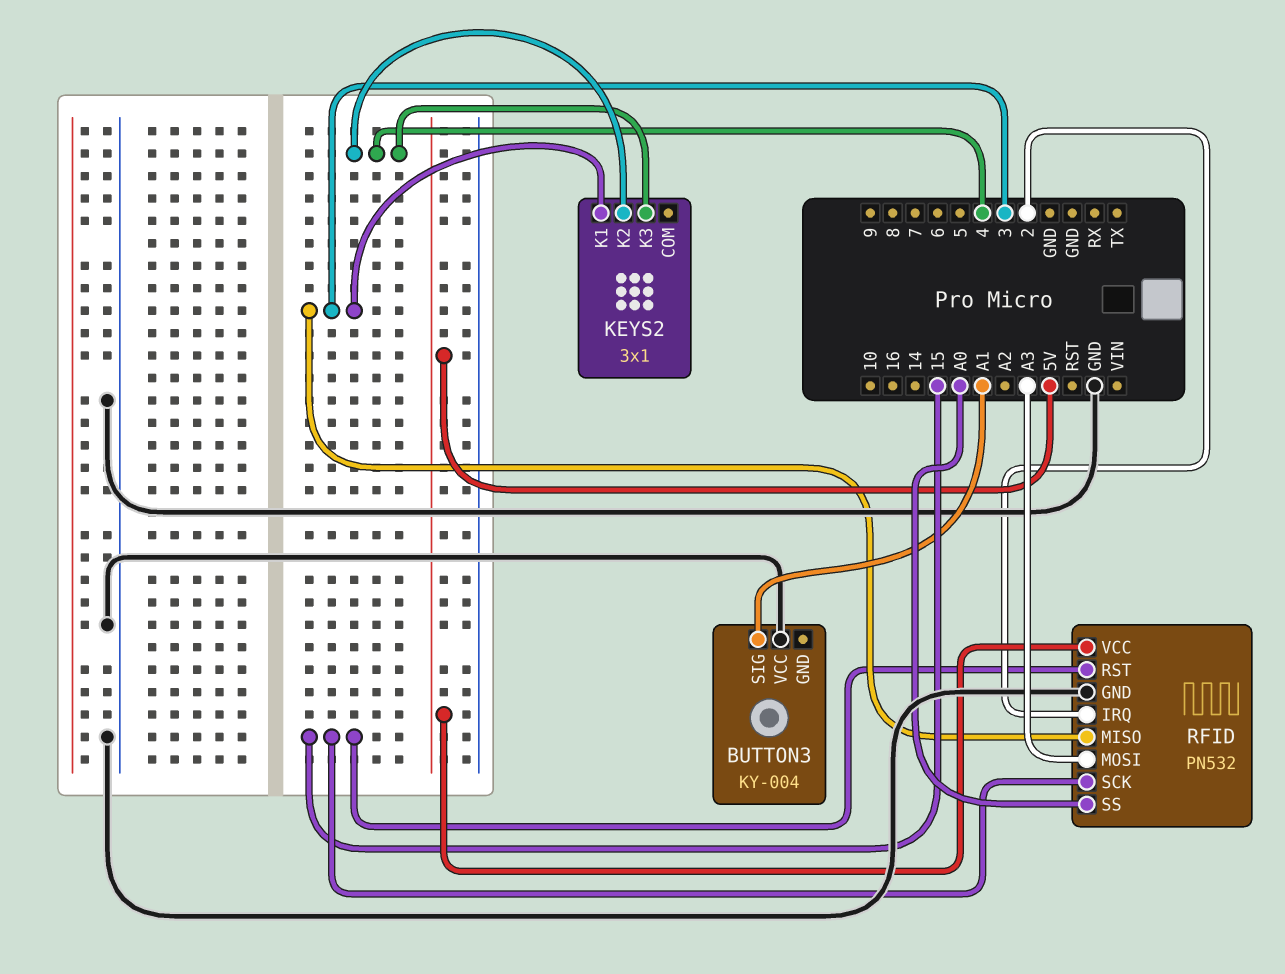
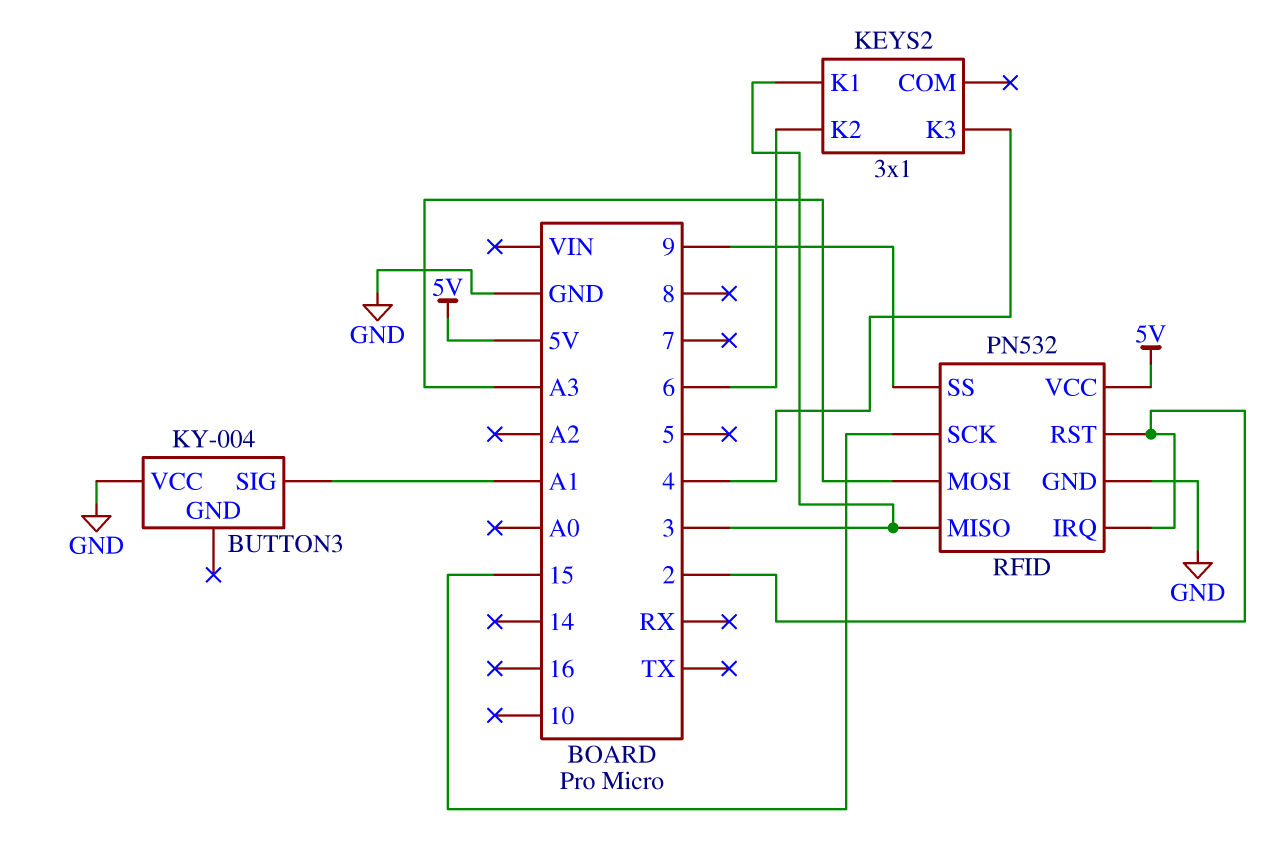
KEYS2 pin K2: 4 -> 6
RFID pin RST: 15 -> 2
RFID pin SS: A0 -> 9

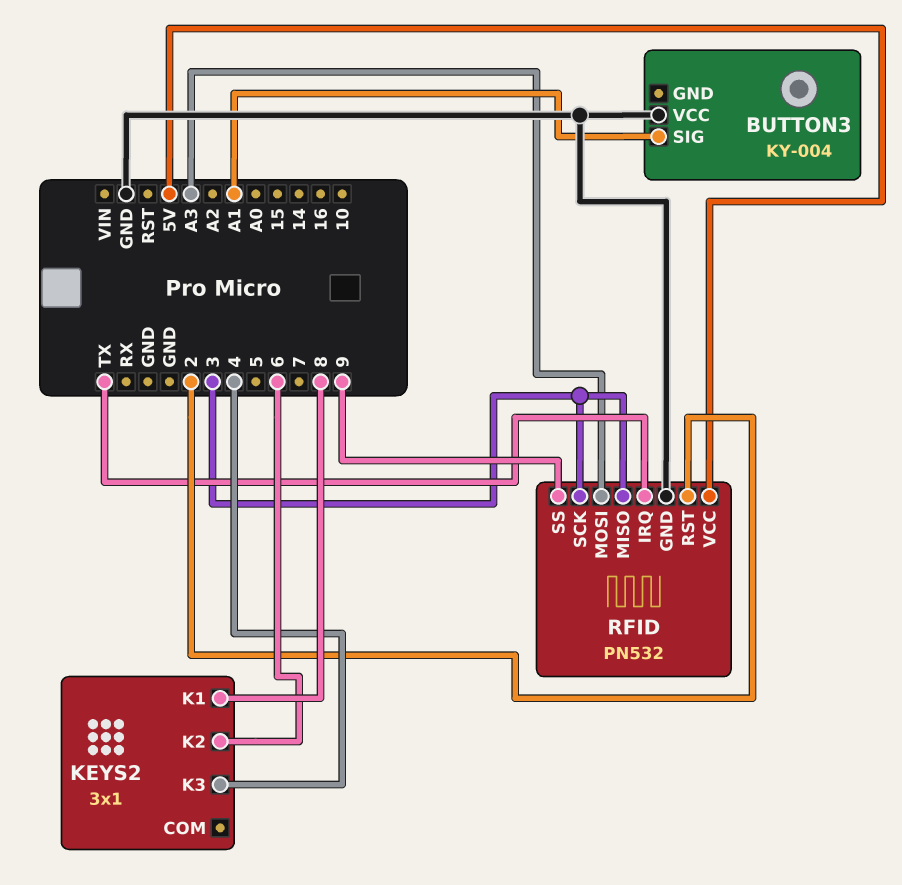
KEYS2 pin K1: 3 -> 8
RFID pin IRQ: 2 -> TX
RFID pin SCK: 15 -> 3

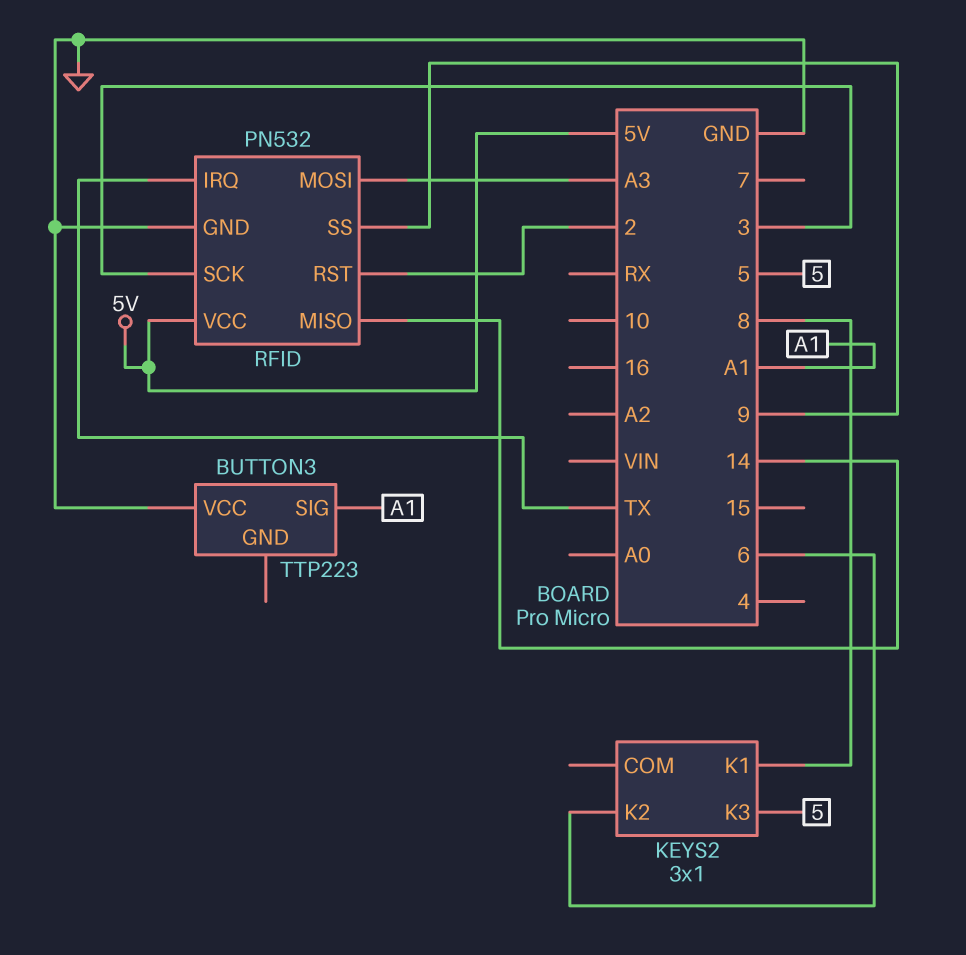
BUTTON3: KY-004 -> TTP223
KEYS2 pin K3: 4 -> 5
RFID pin MISO: 3 -> 14

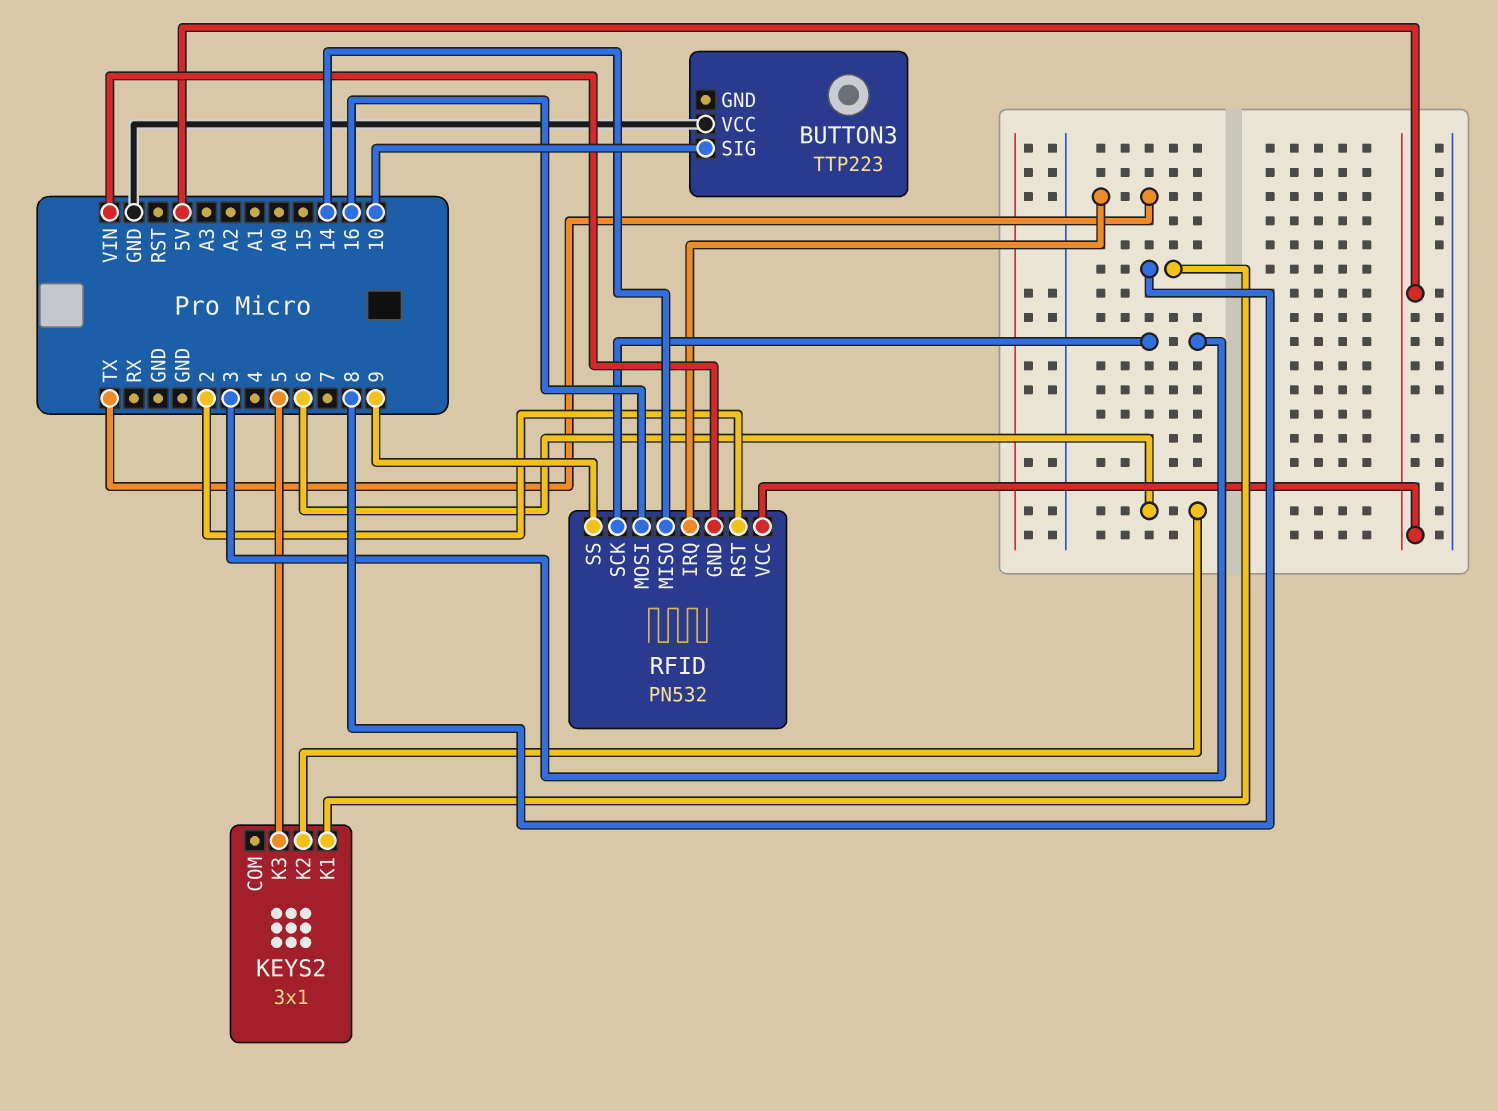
BUTTON3 pin SIG: A1 -> 10
RFID pin GND: GND -> VIN
RFID pin MOSI: A3 -> 16

